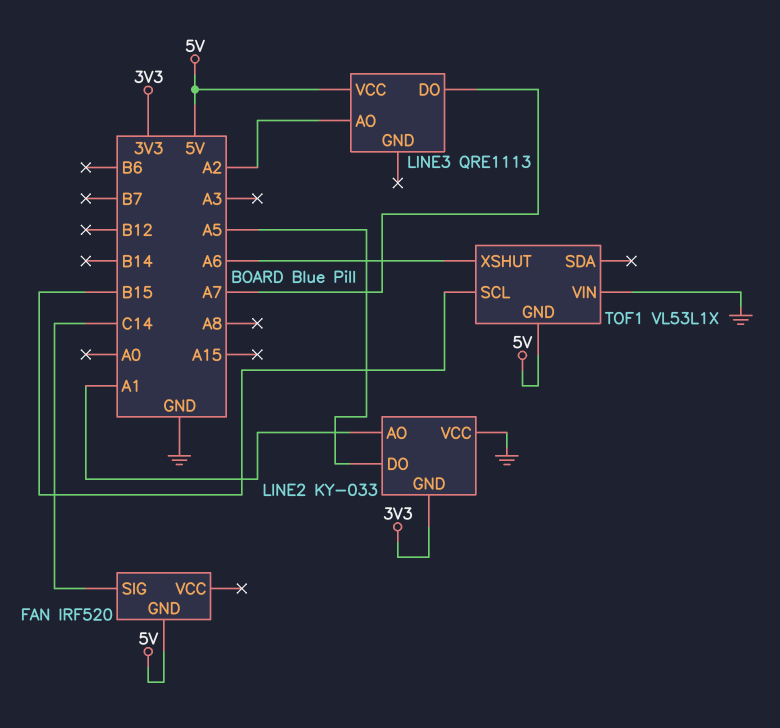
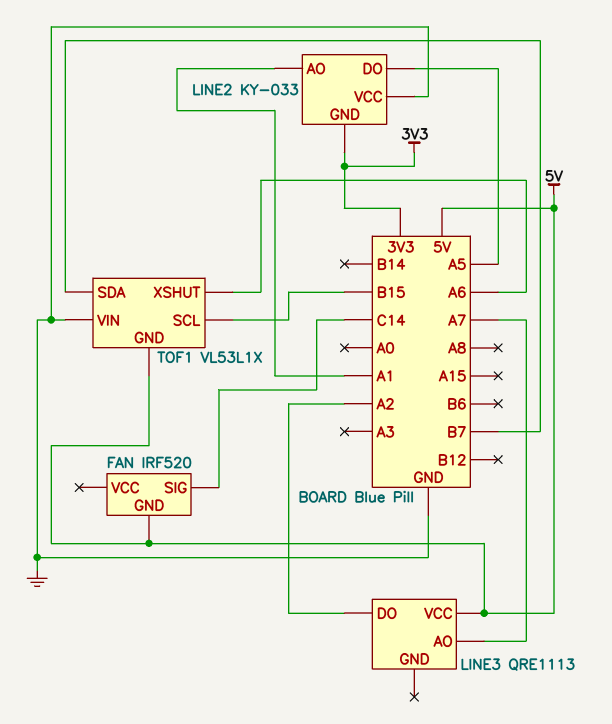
LINE3 pin AO: A2 -> A7
LINE3 pin DO: A7 -> A2
TOF1 pin SDA: none -> B7

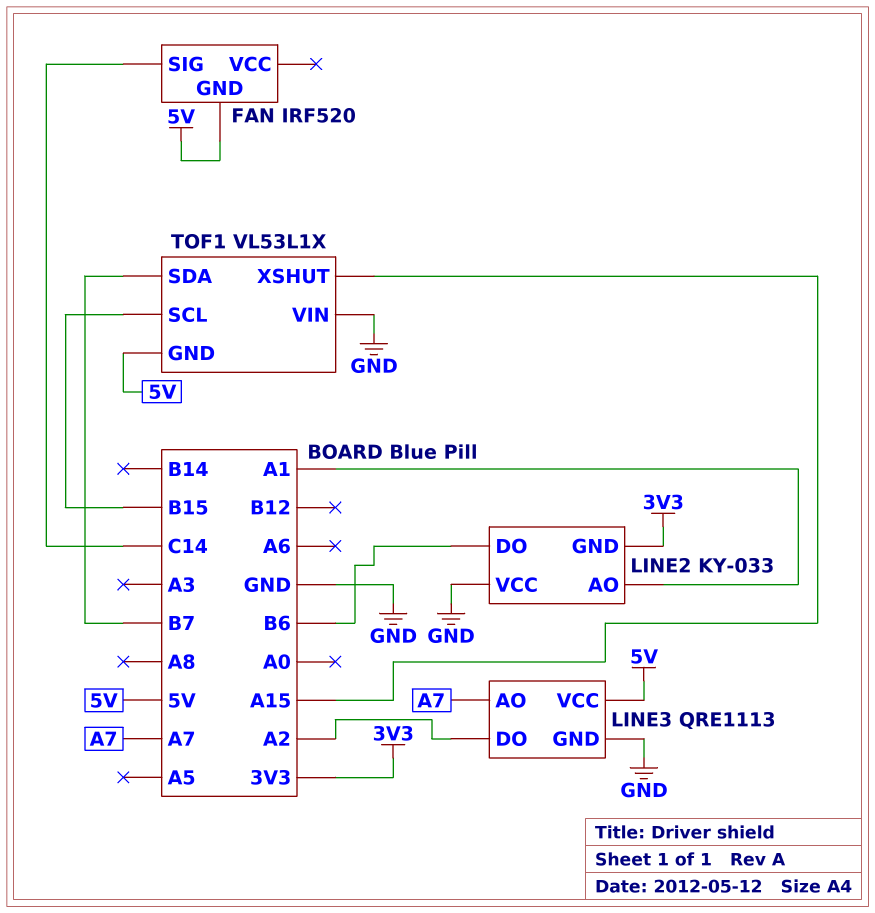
LINE2 pin DO: A5 -> B6
LINE3 pin GND: none -> GND
TOF1 pin XSHUT: A6 -> A15

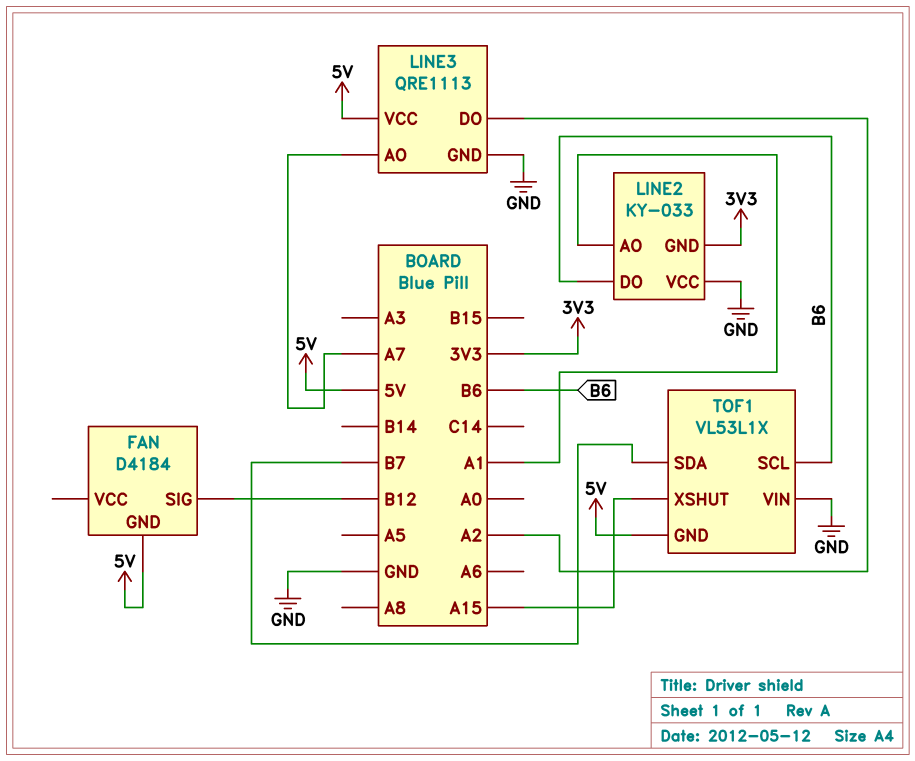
FAN: IRF520 -> D4184
FAN pin SIG: C14 -> B12
TOF1 pin SCL: B15 -> B6

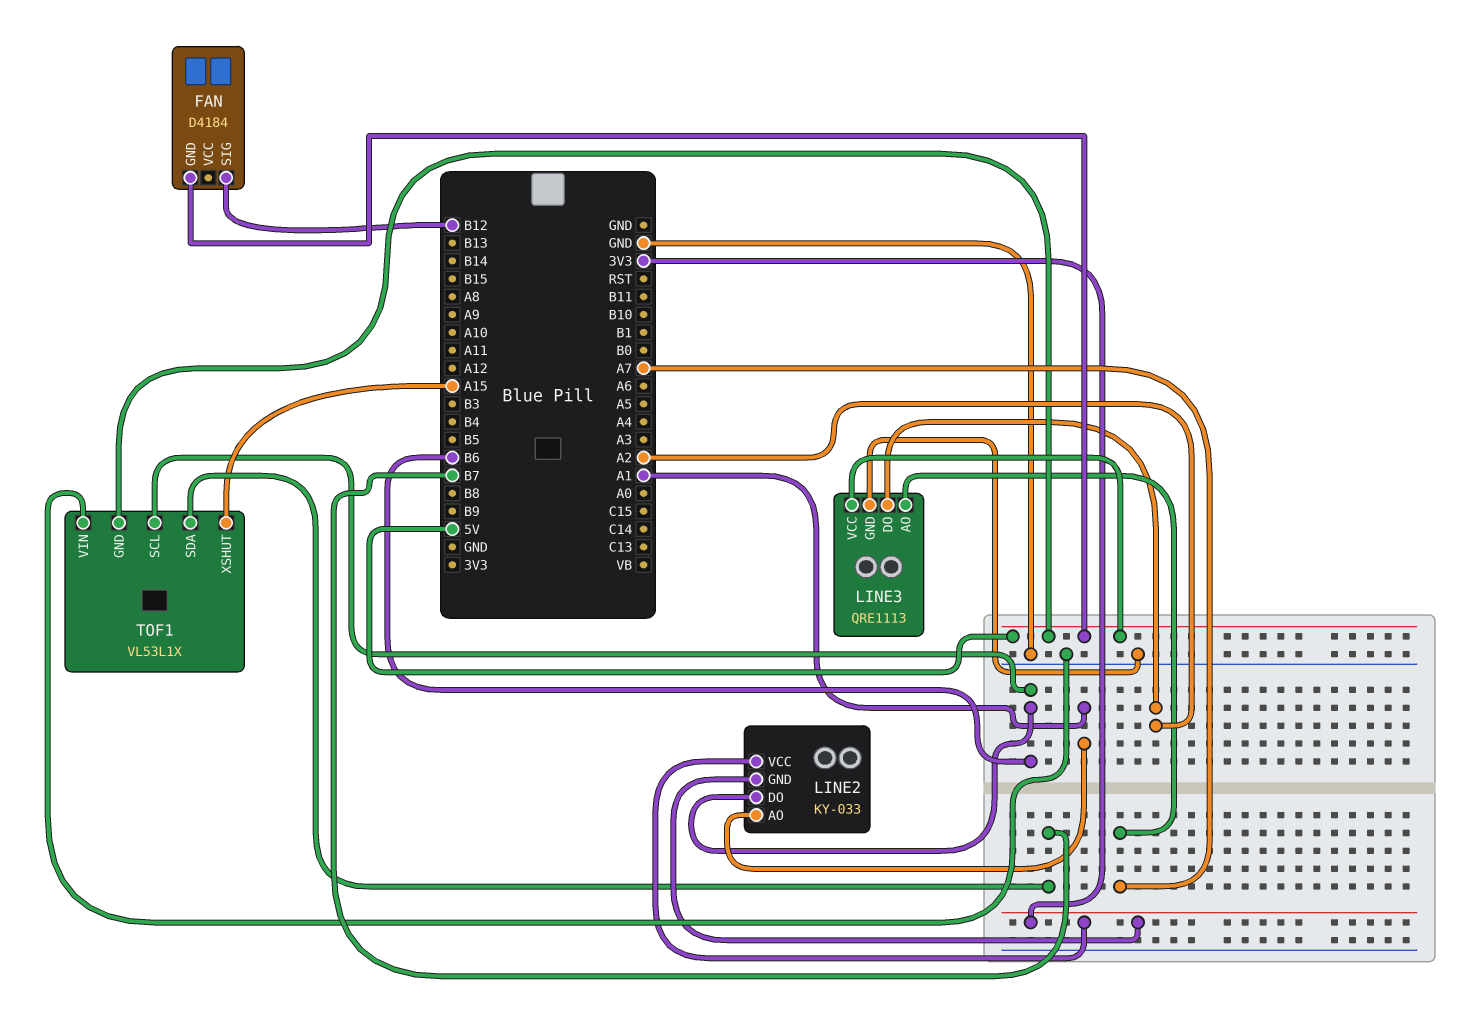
LINE2 pin VCC: GND -> 3V3

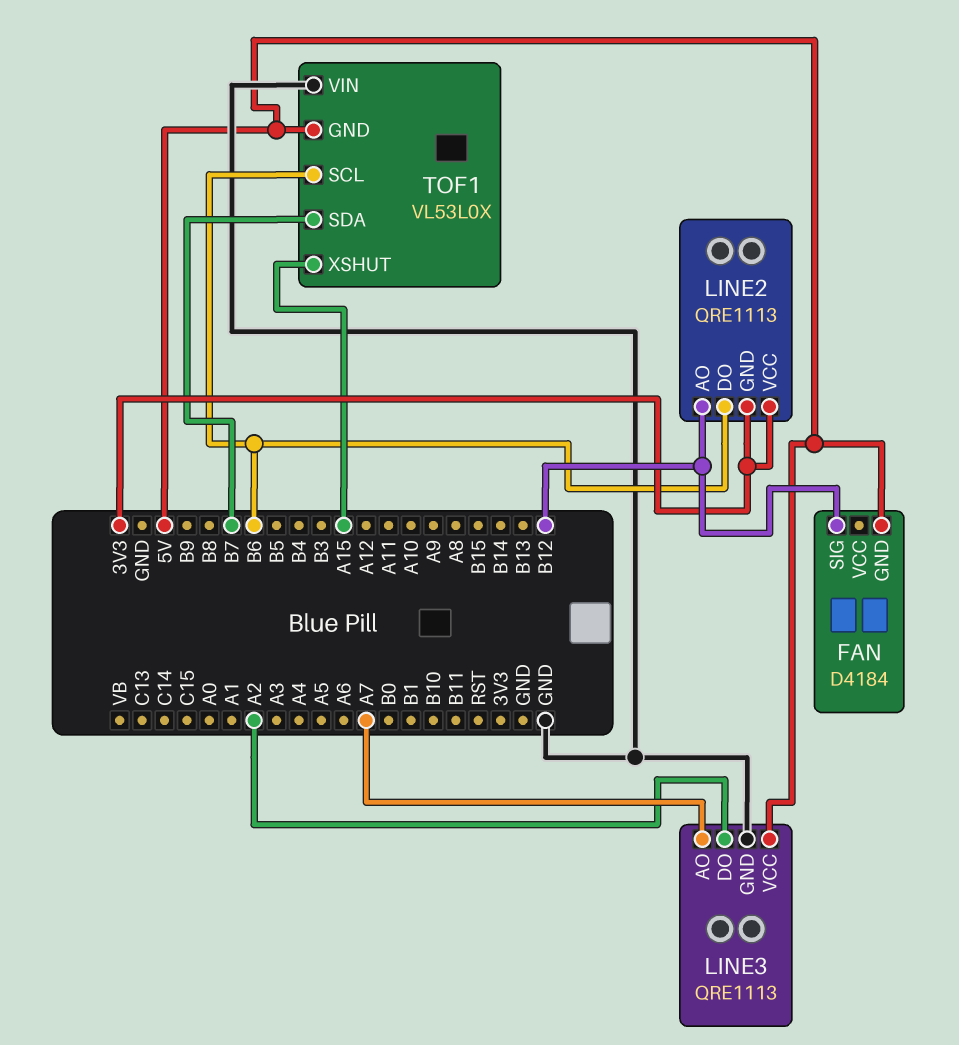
LINE2: KY-033 -> QRE1113
LINE2 pin AO: A1 -> B12
TOF1: VL53L1X -> VL53L0X

